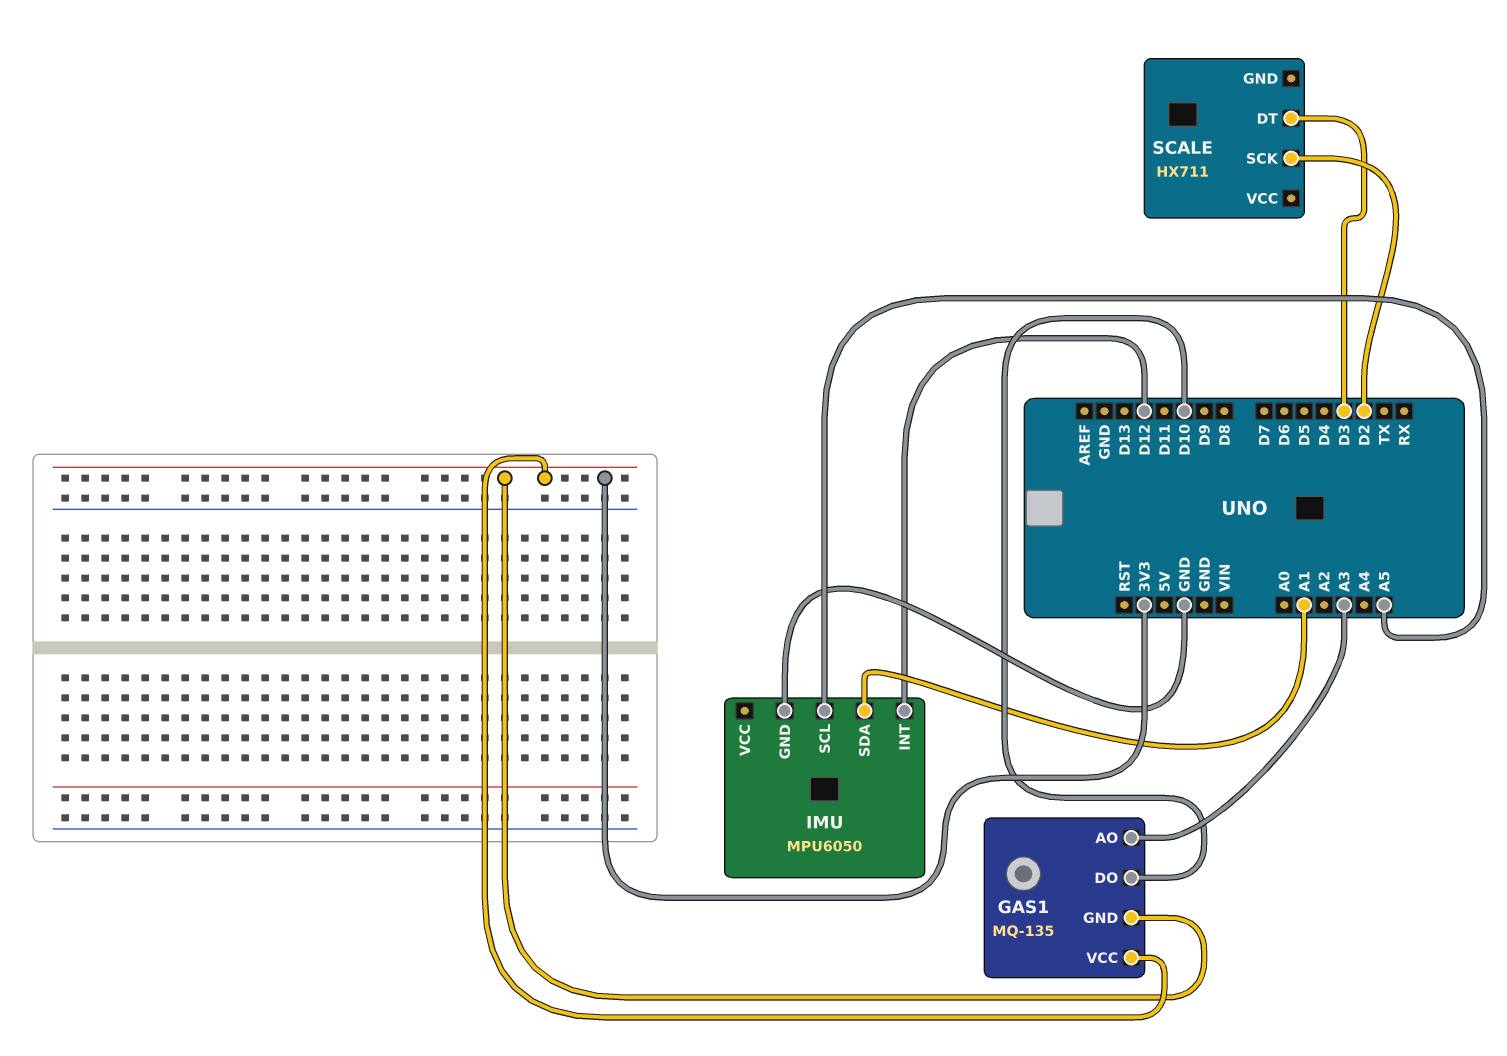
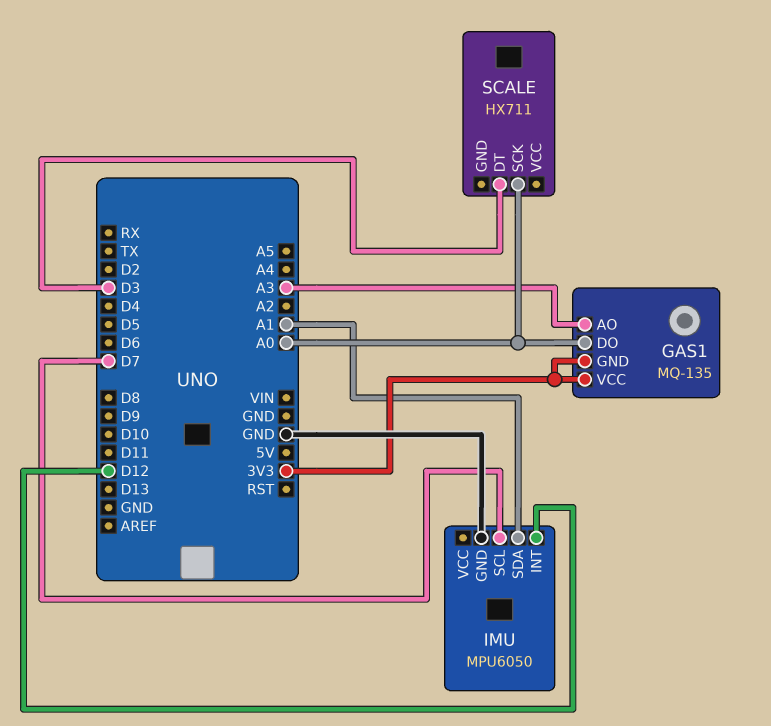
GAS1 pin DO: D10 -> A0
IMU pin SCL: A5 -> D7
SCALE pin SCK: D2 -> A0

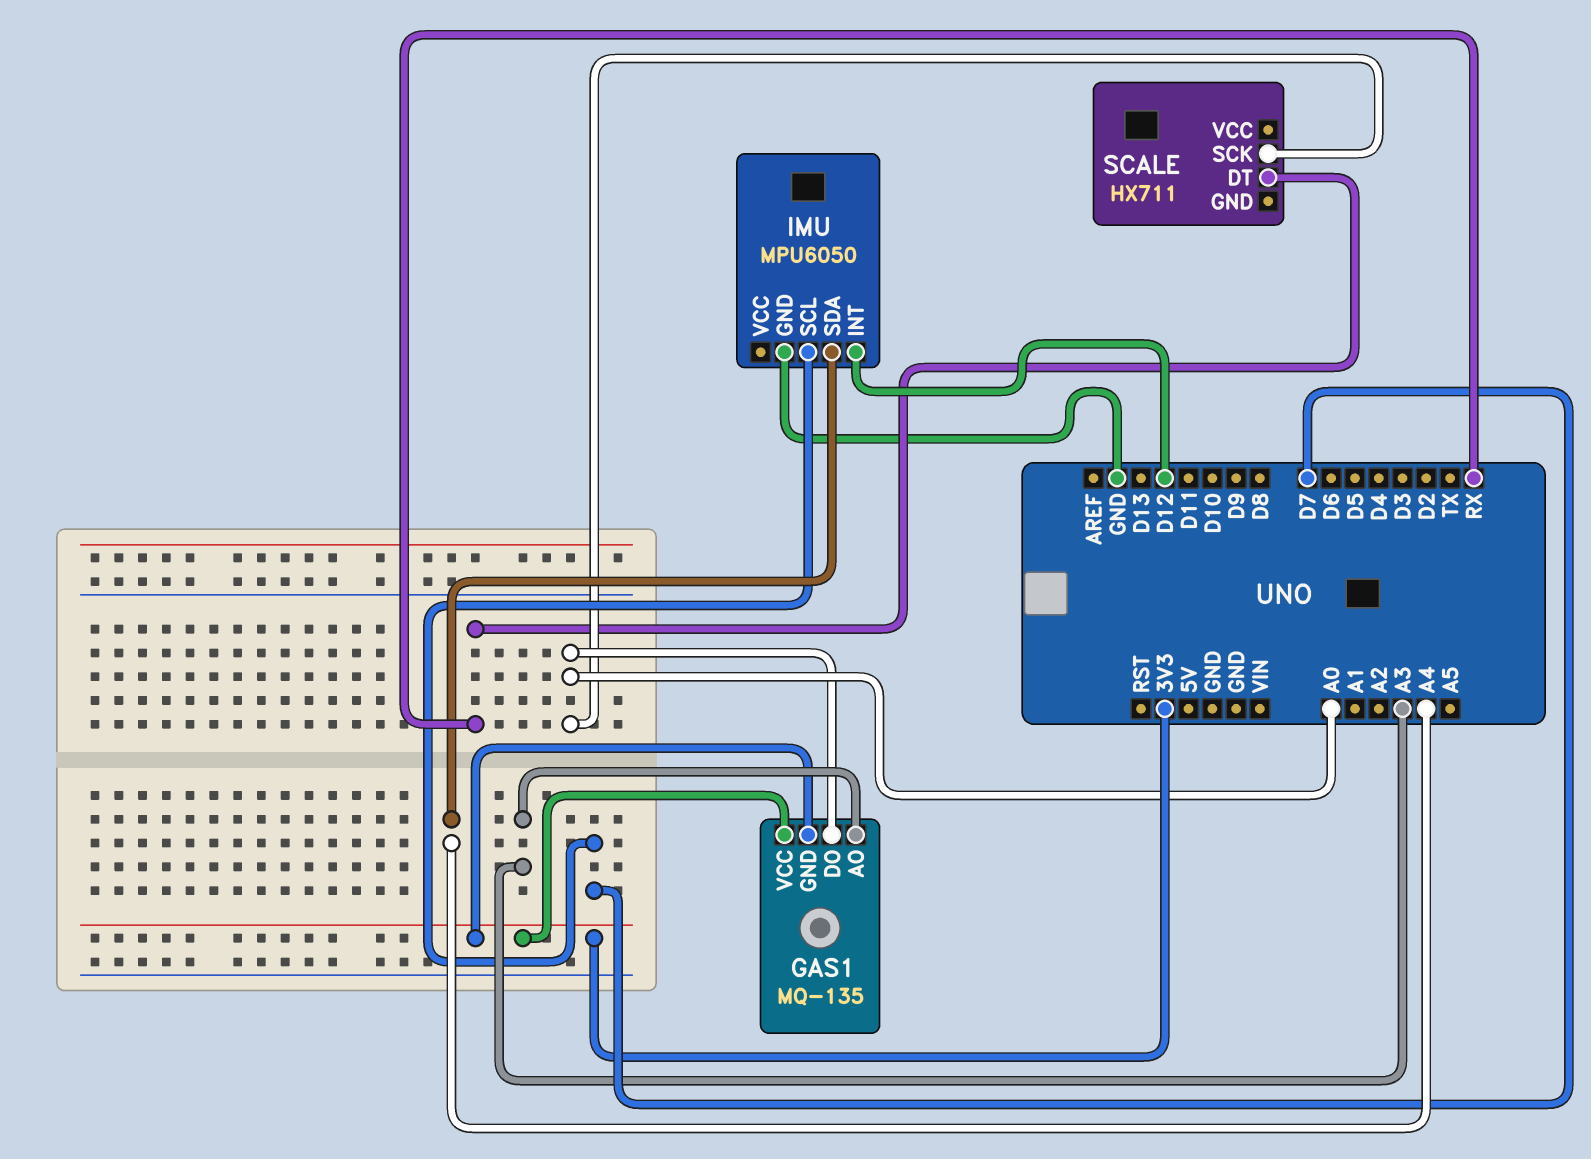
IMU pin SDA: A1 -> A4
SCALE pin DT: D3 -> RX

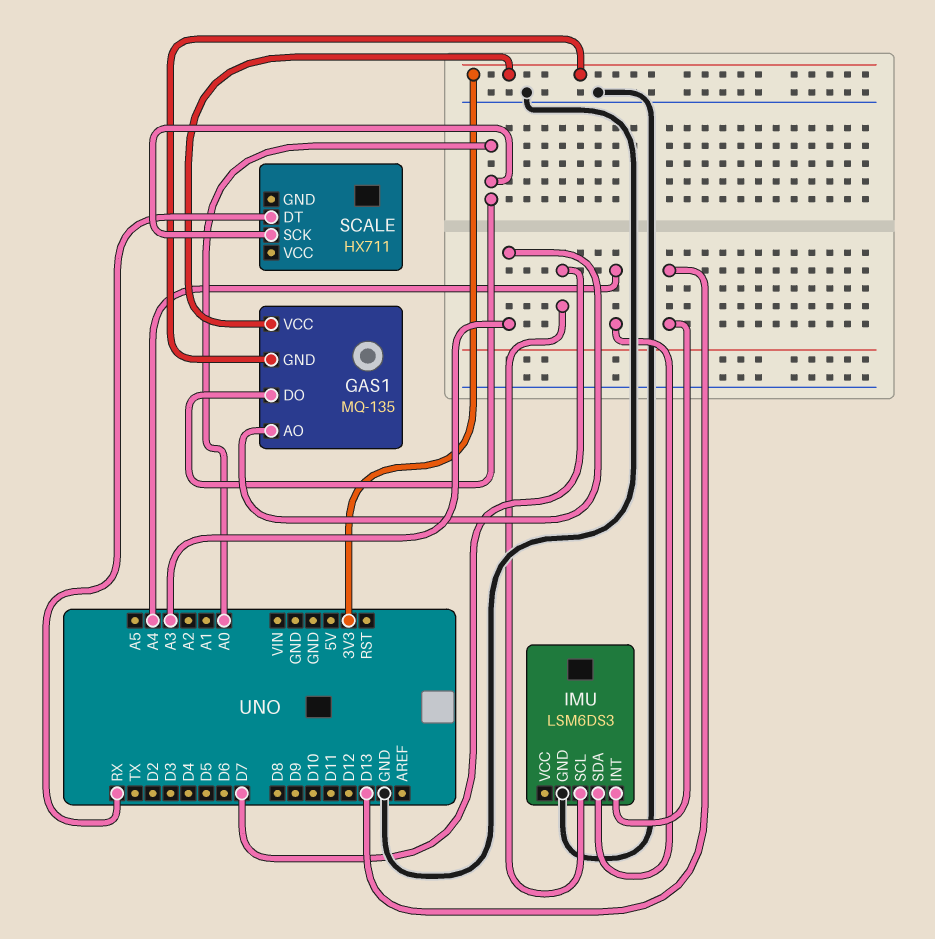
IMU: MPU6050 -> LSM6DS3
IMU pin INT: D12 -> D13

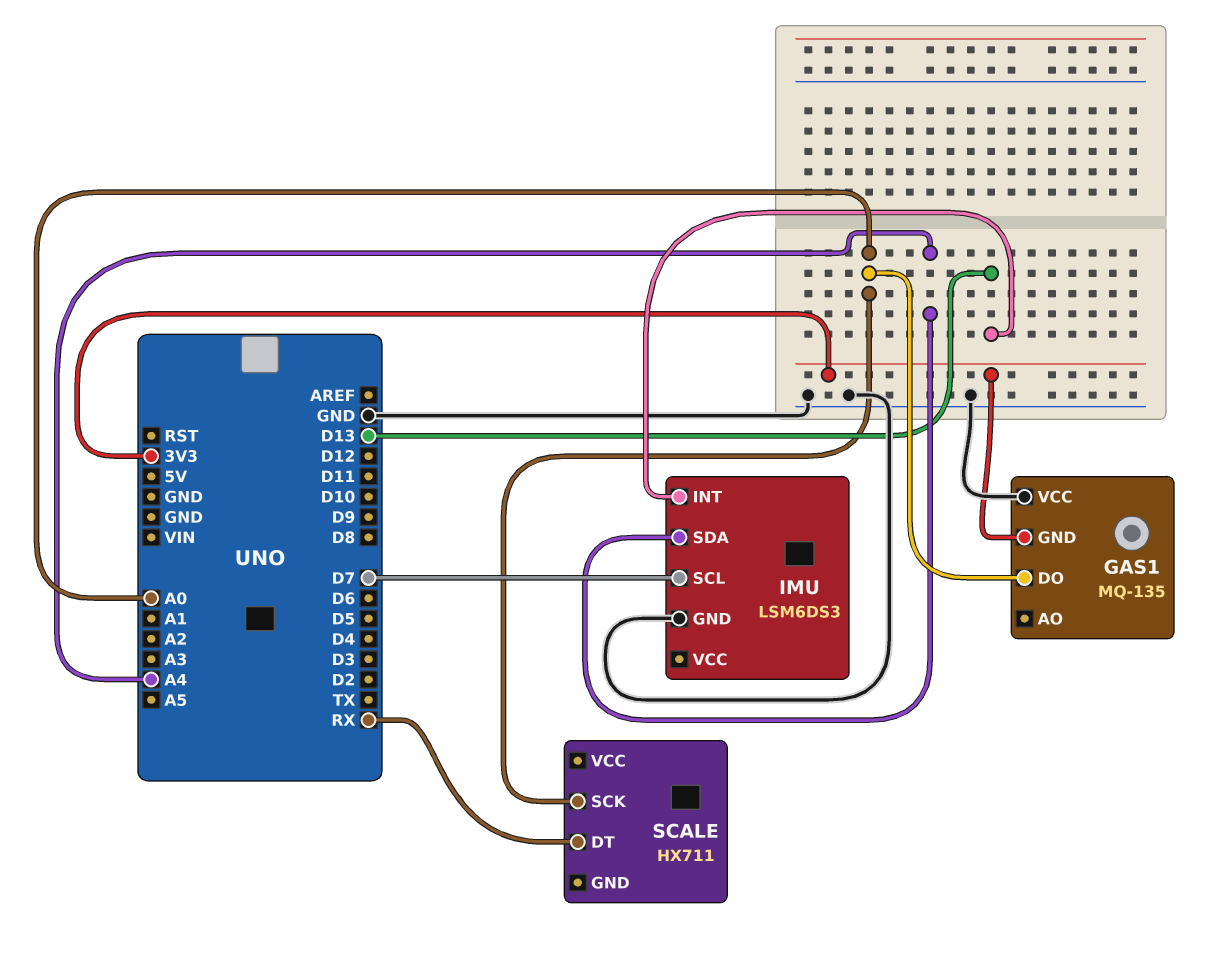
GAS1 pin AO: A3 -> none
GAS1 pin VCC: 3V3 -> GND

